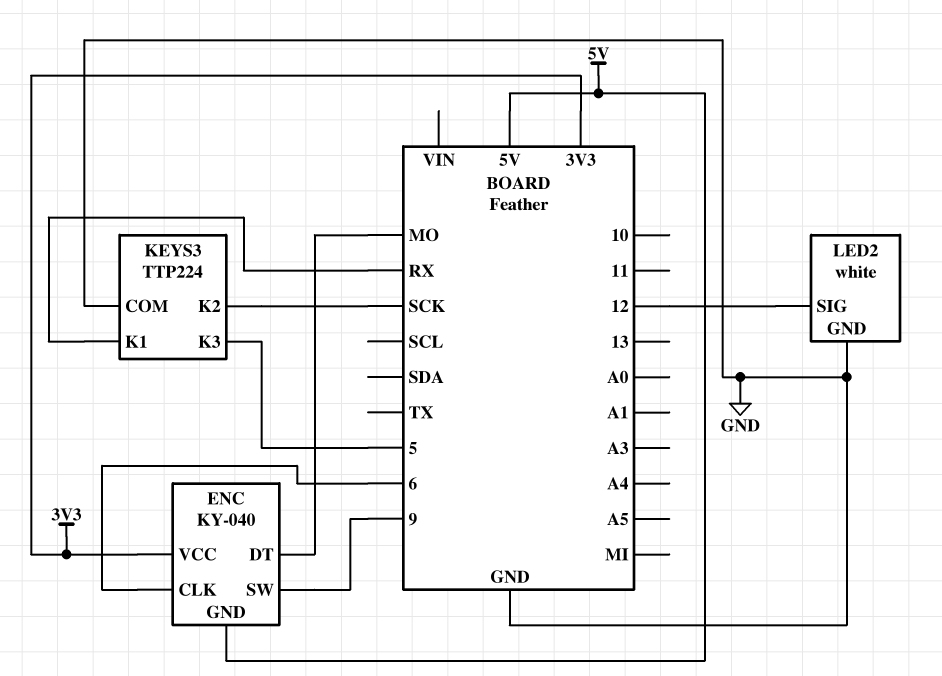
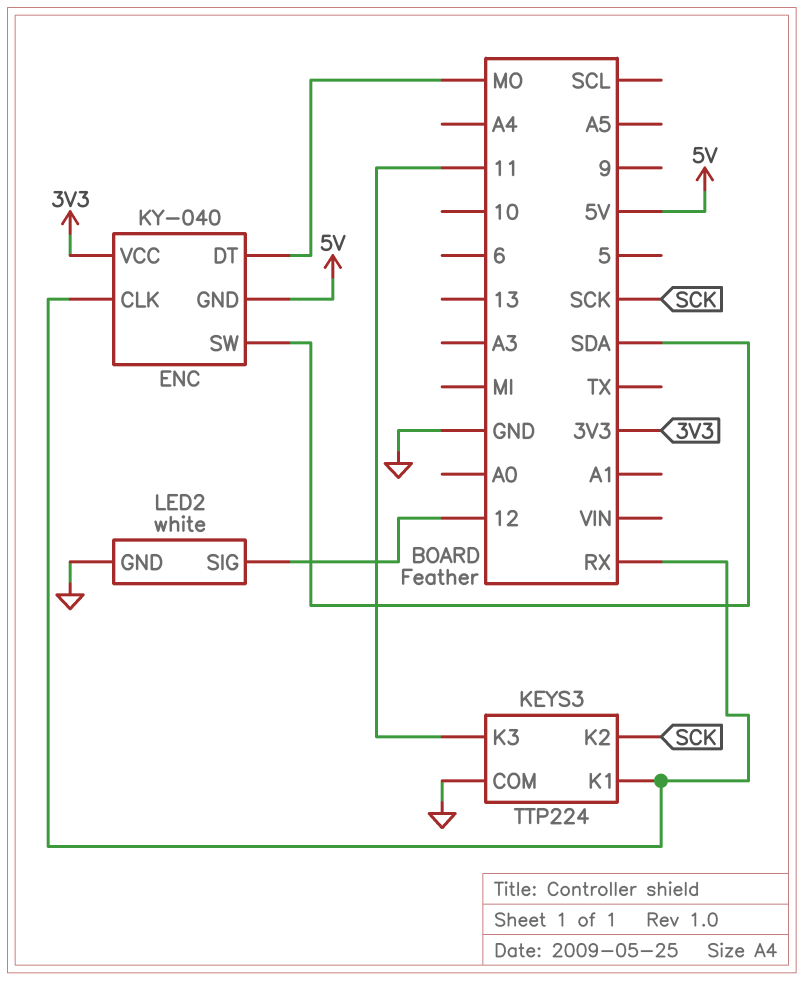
ENC pin CLK: 6 -> RX
ENC pin SW: 9 -> SDA
KEYS3 pin K3: 5 -> 11

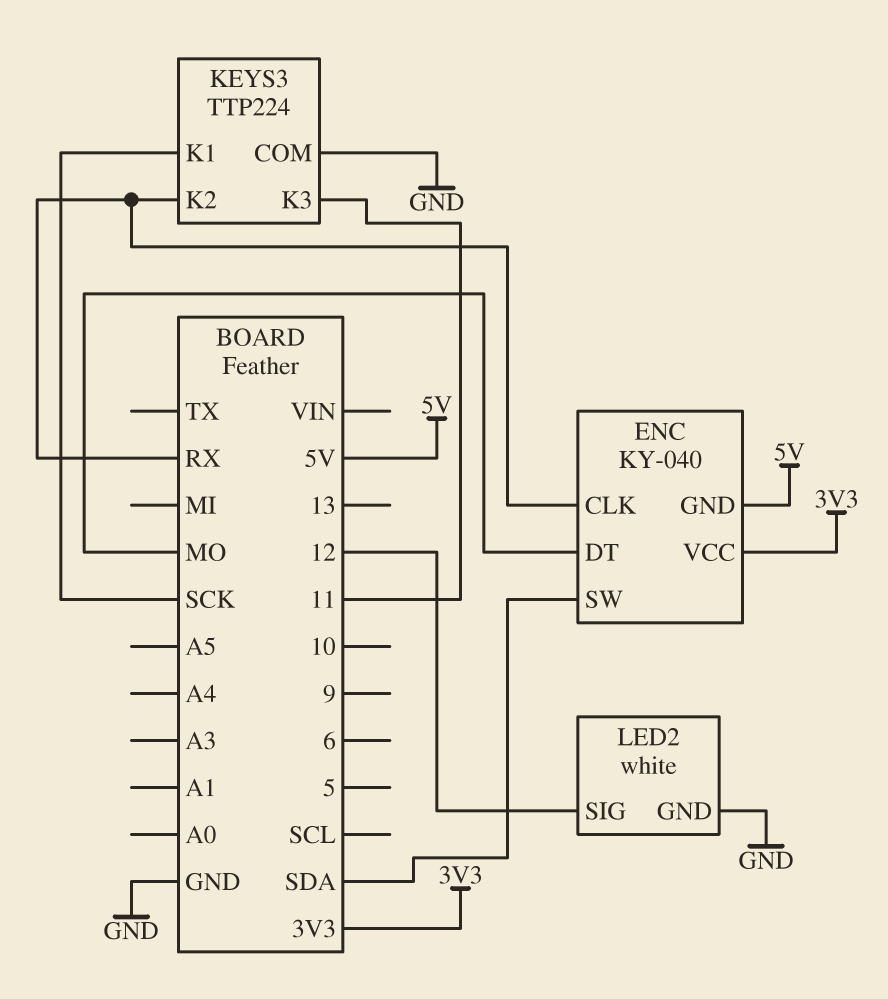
KEYS3 pin K1: RX -> SCK
KEYS3 pin K2: SCK -> RX

